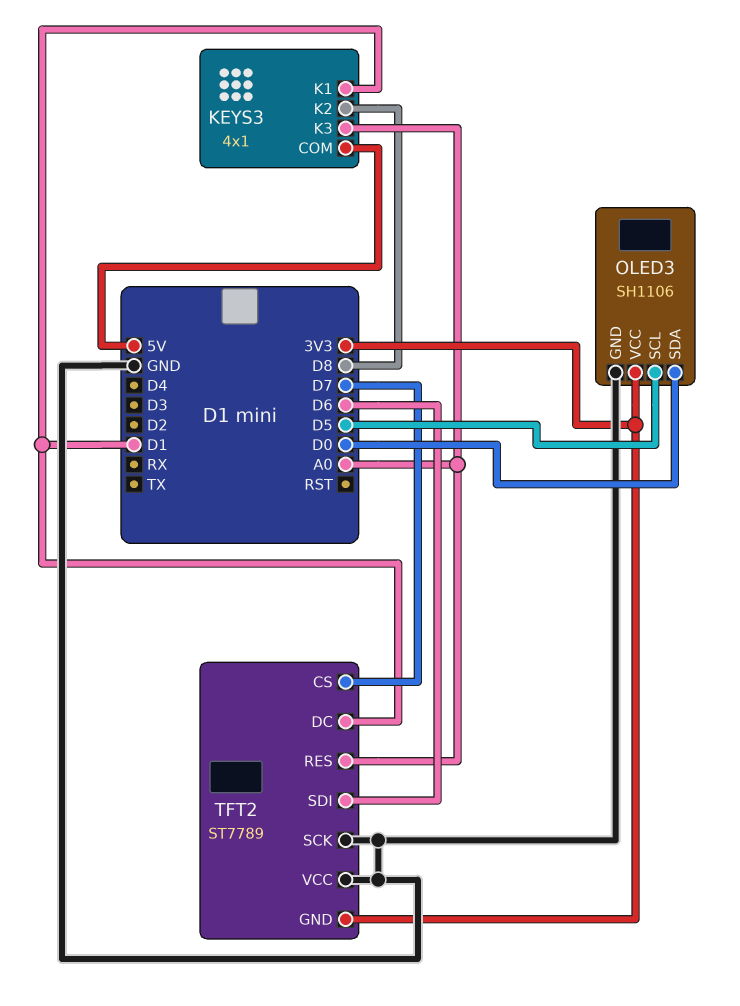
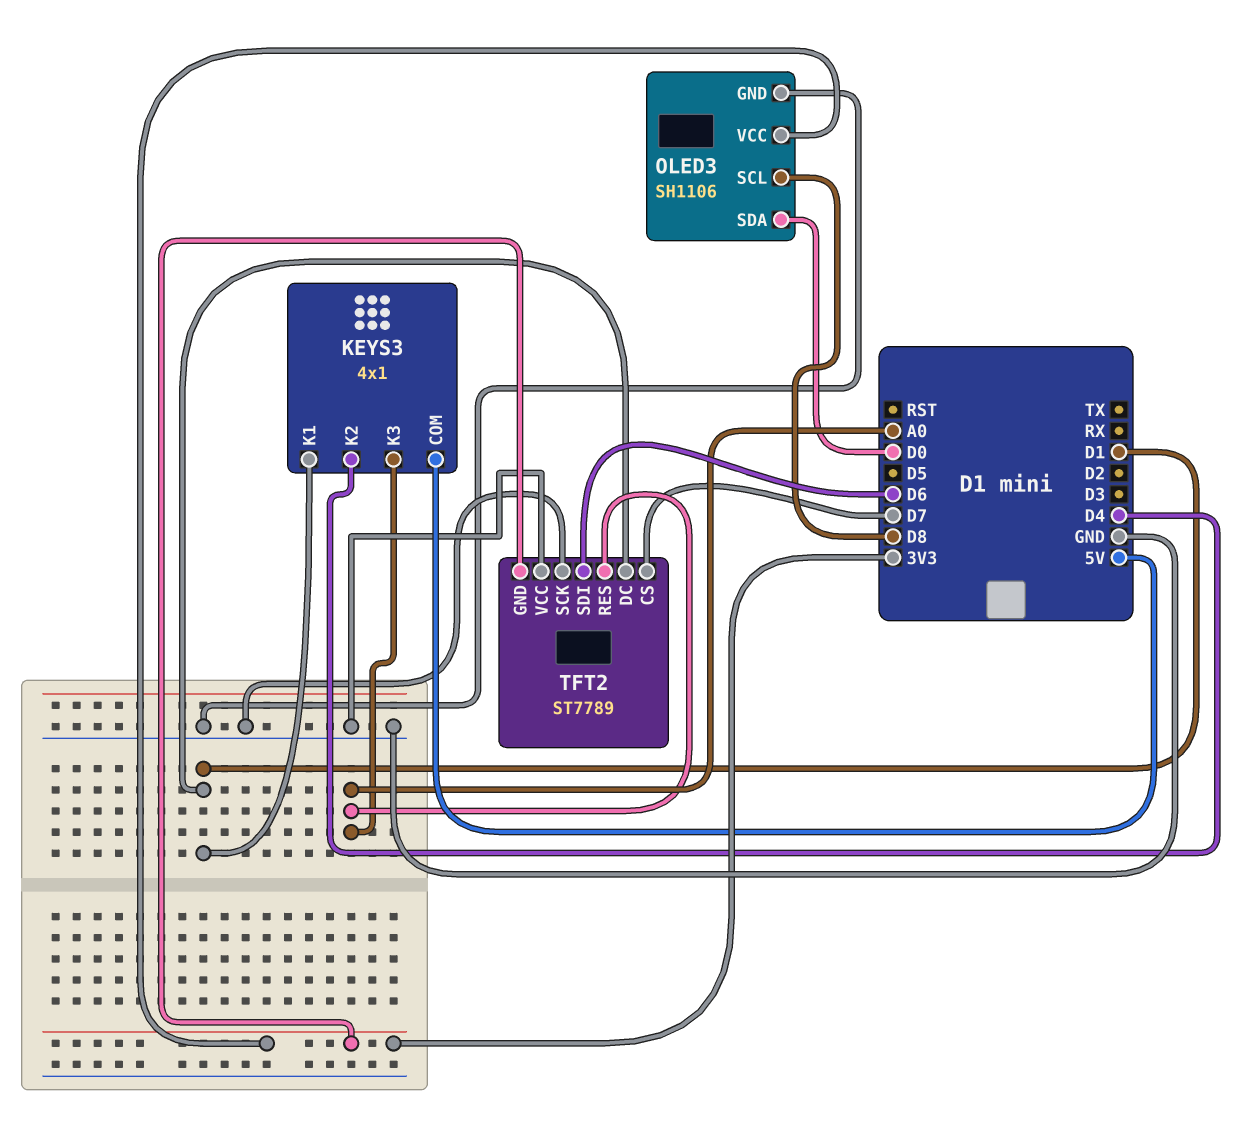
KEYS3 pin K2: D8 -> D4
OLED3 pin SCL: D5 -> D8

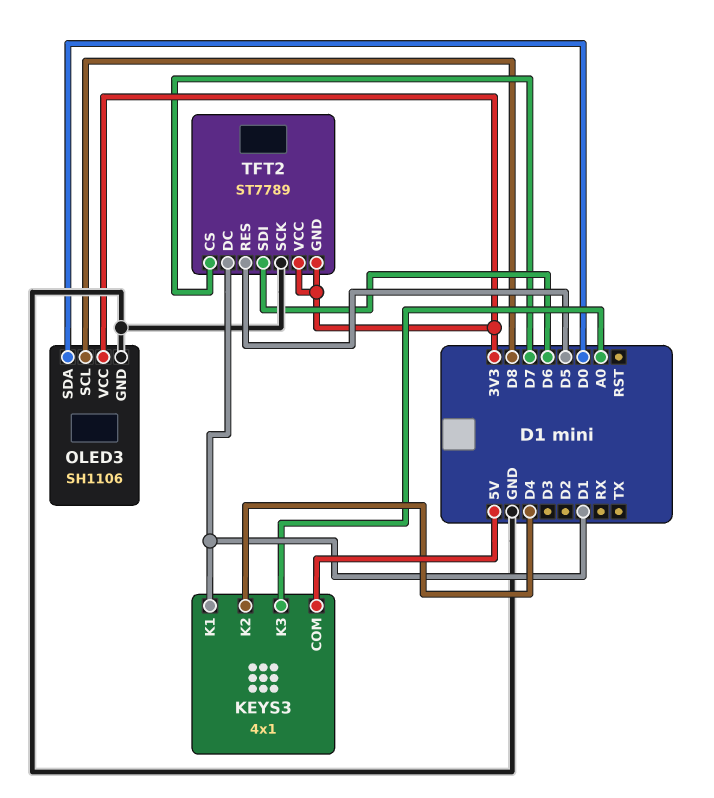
TFT2 pin RES: A0 -> D5
TFT2 pin VCC: GND -> 3V3

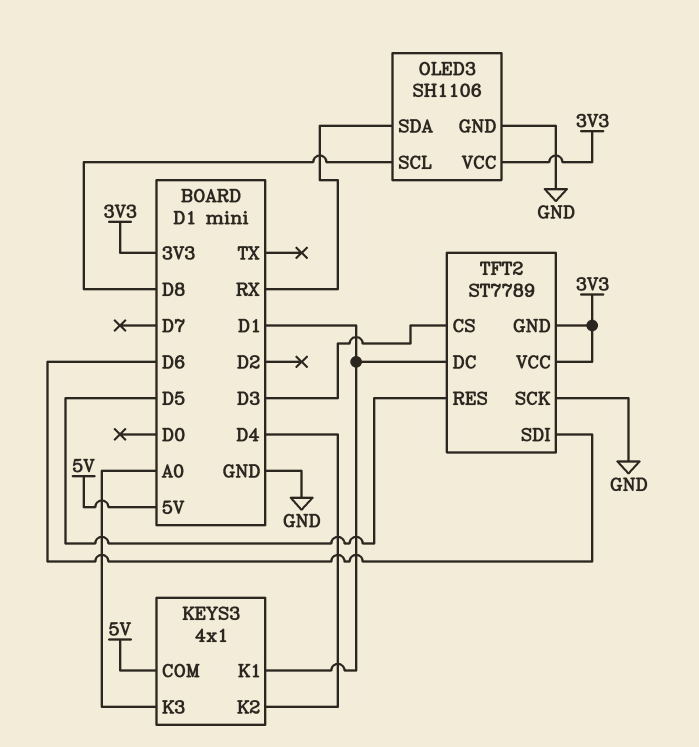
OLED3 pin SDA: D0 -> RX
TFT2 pin CS: D7 -> D3

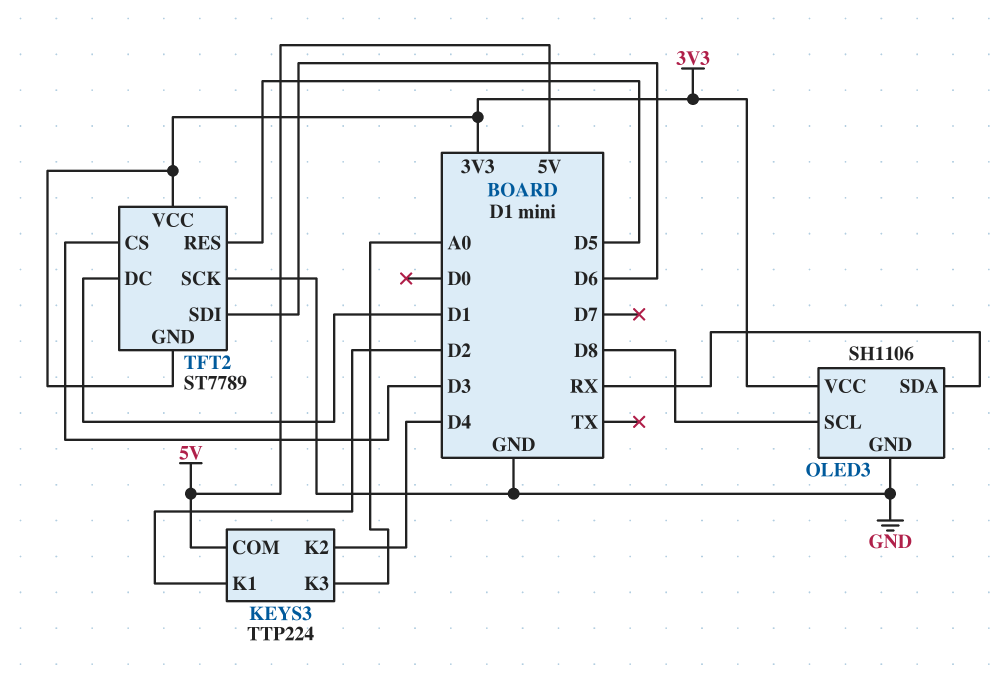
KEYS3: 4x1 -> TTP224
KEYS3 pin K1: D1 -> D2

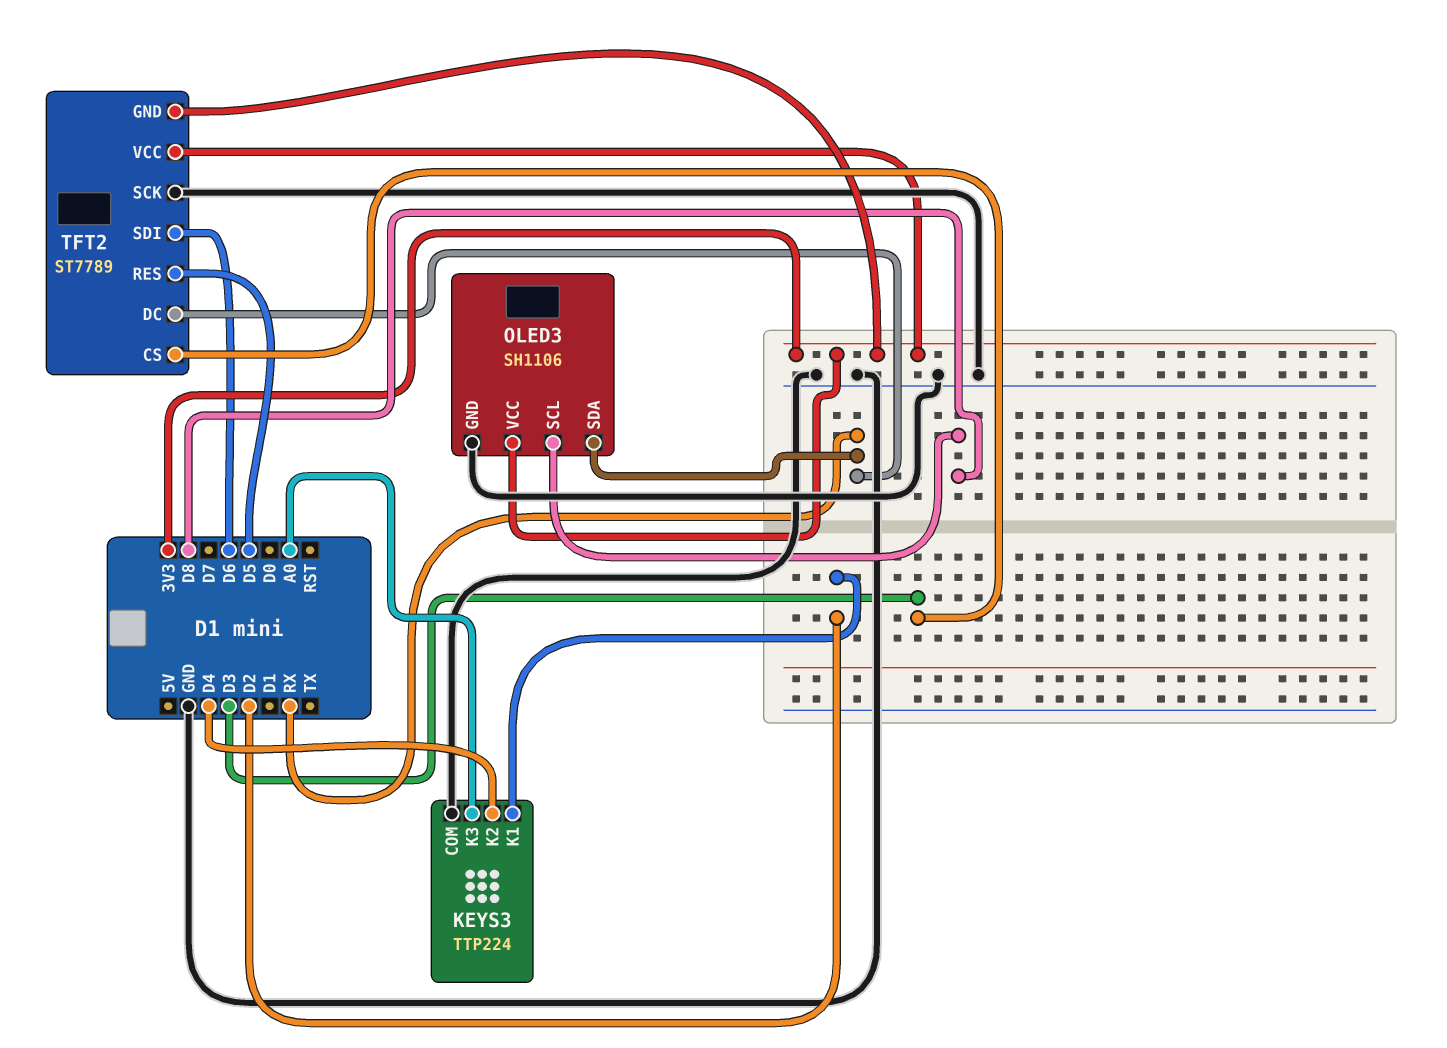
KEYS3 pin COM: 5V -> GND
TFT2 pin DC: D1 -> RX

